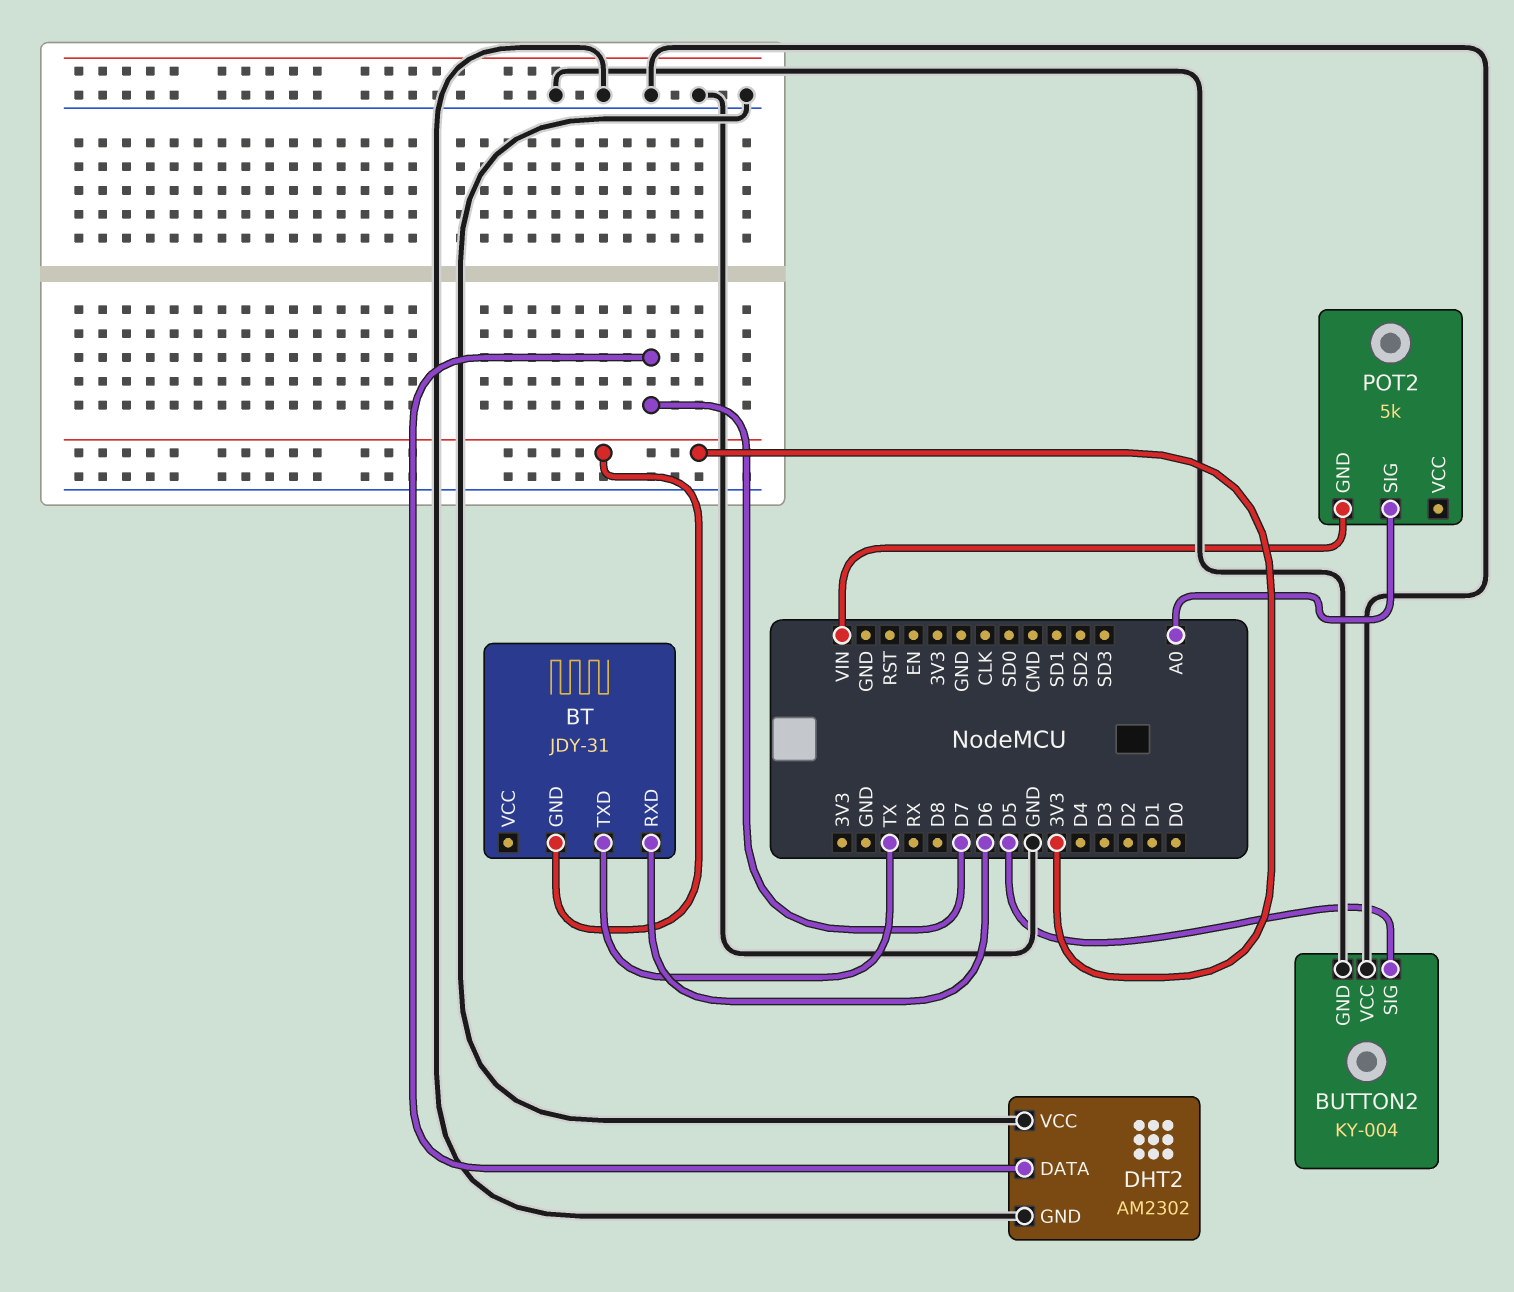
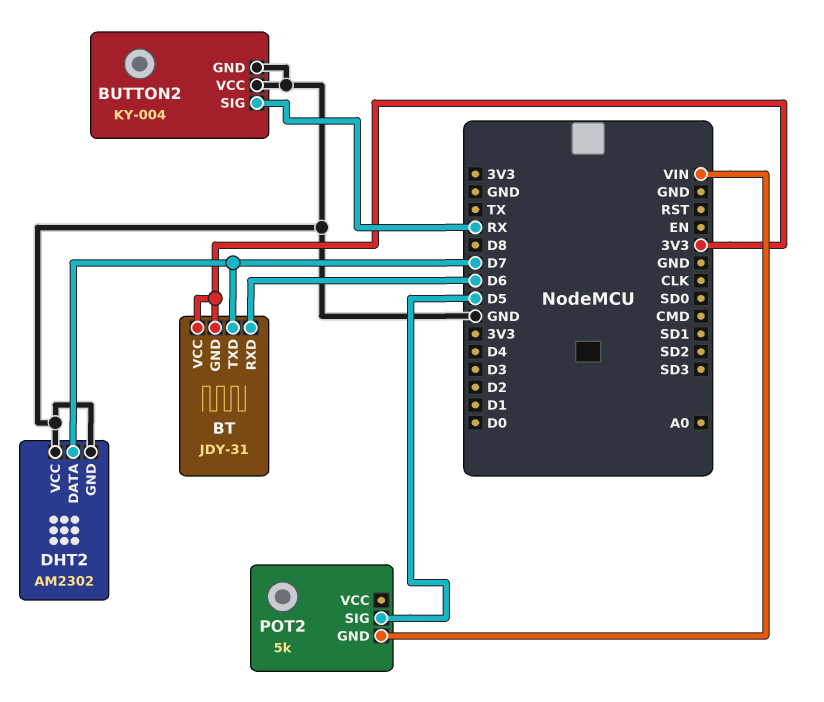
BT pin TXD: TX -> D7
BT pin VCC: none -> 3V3
BUTTON2 pin SIG: D5 -> RX
POT2 pin SIG: A0 -> D5

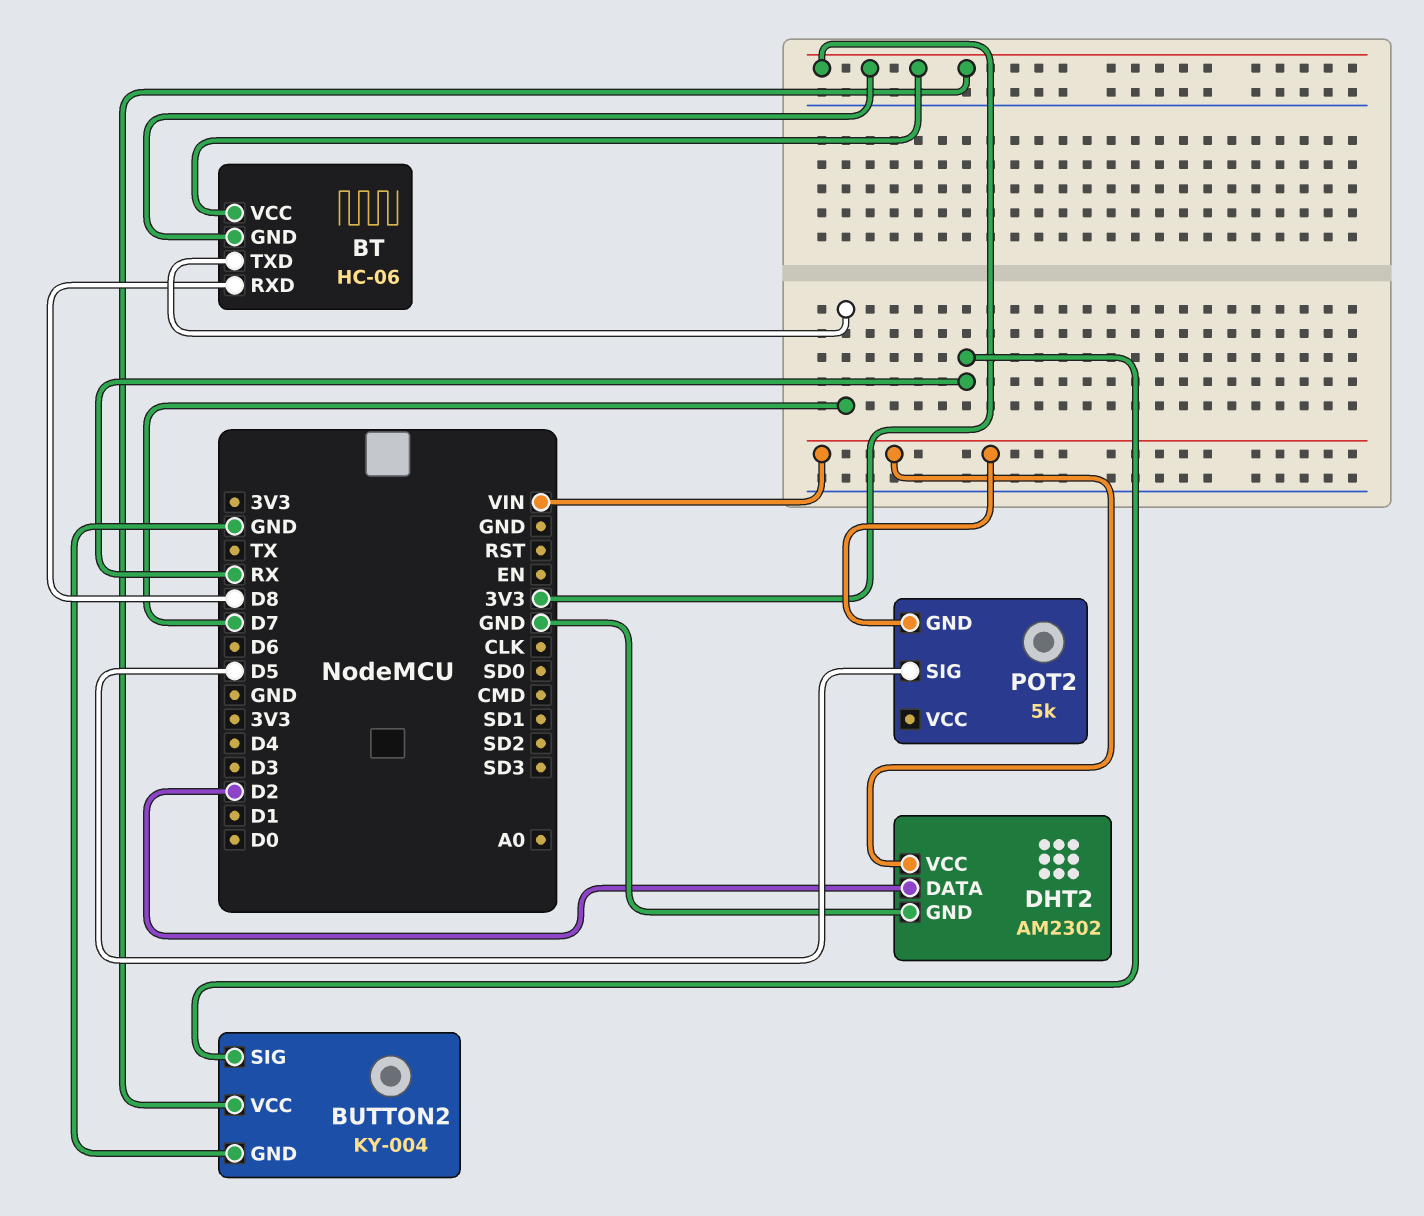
BT: JDY-31 -> HC-06
BT pin RXD: D6 -> D8
BUTTON2 pin VCC: GND -> 3V3
DHT2 pin DATA: D7 -> D2
DHT2 pin VCC: GND -> VIN

